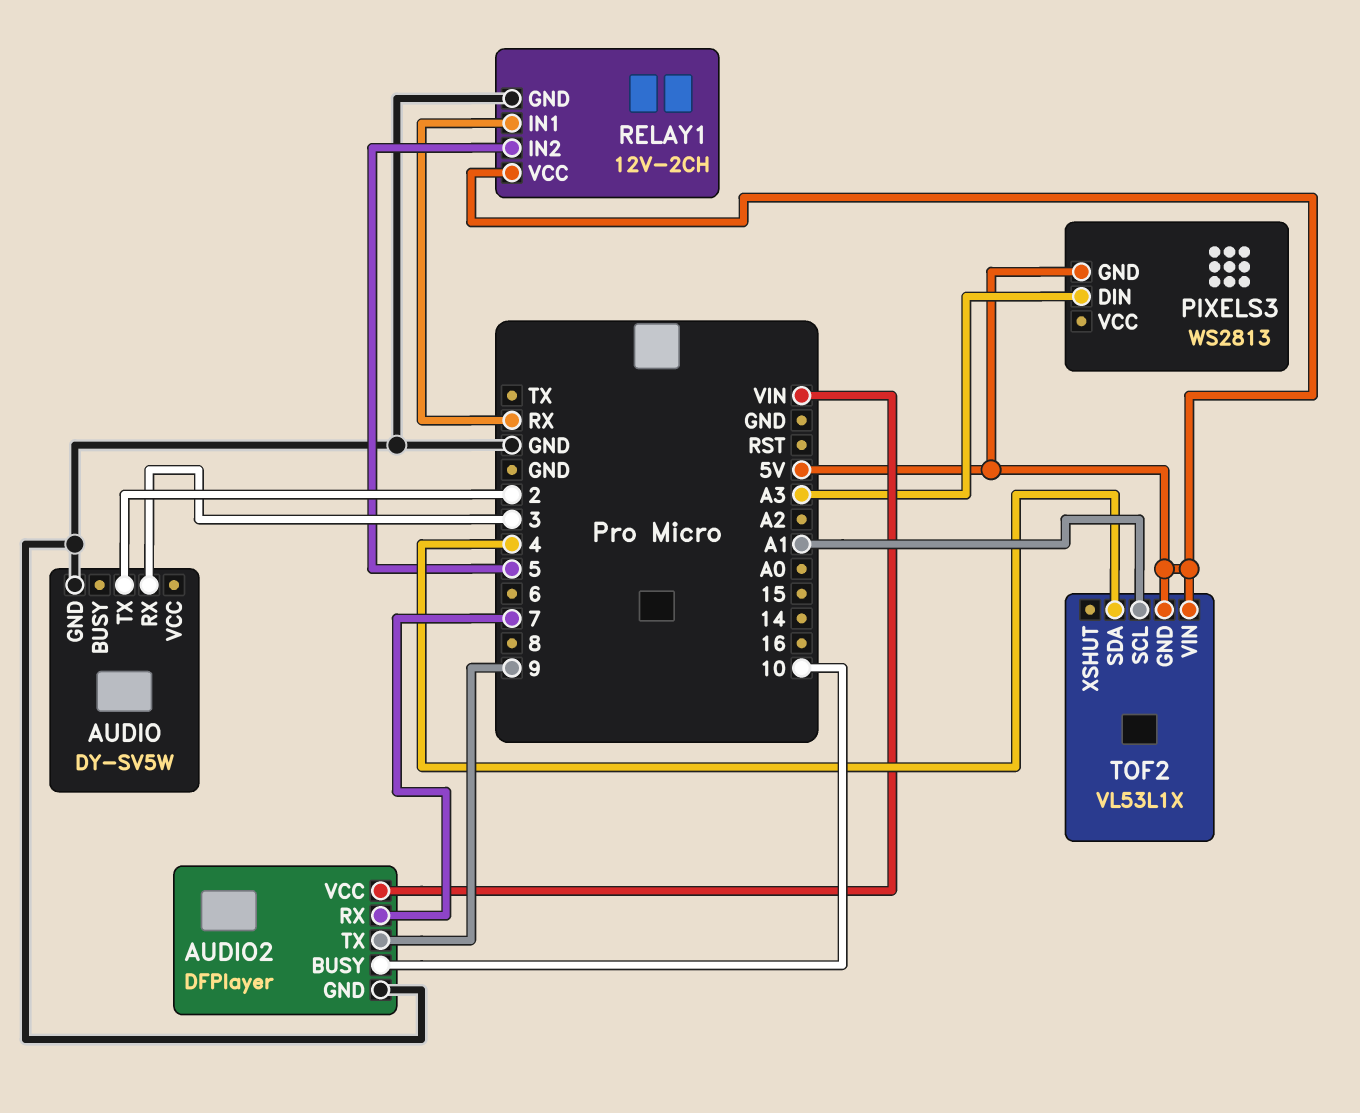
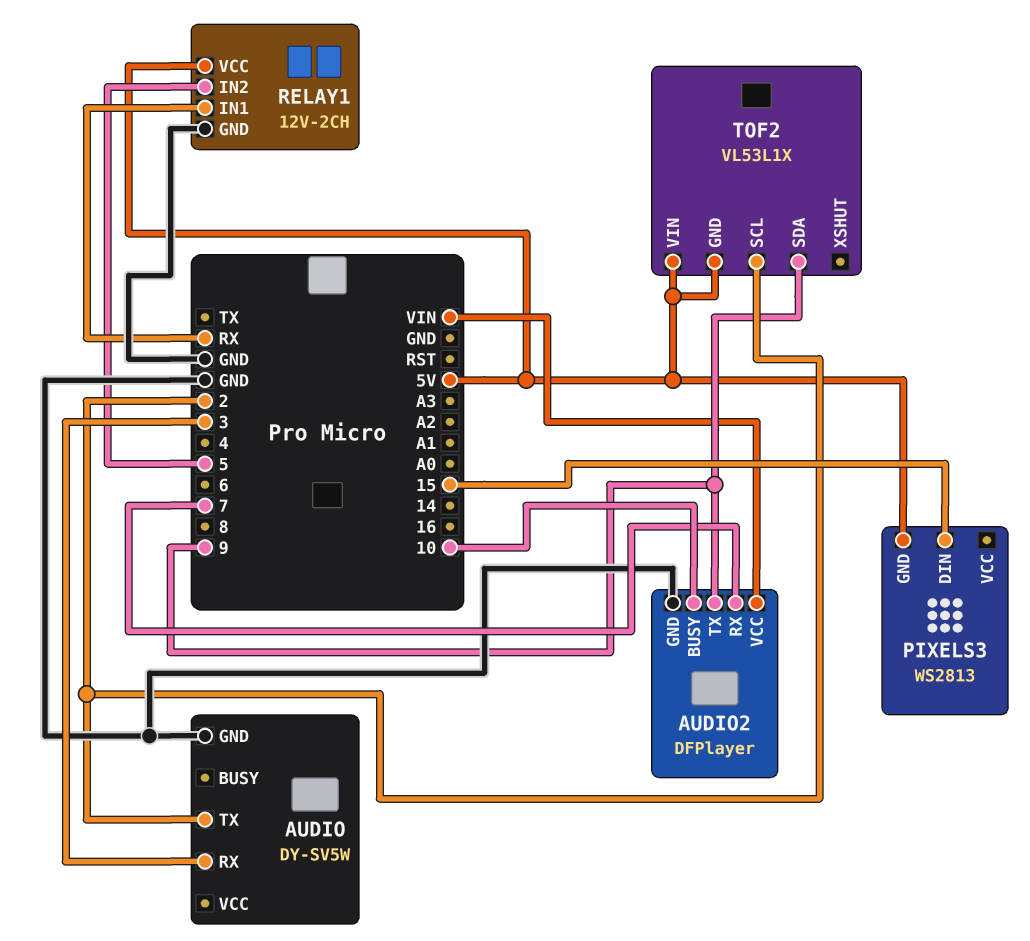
PIXELS3 pin DIN: A3 -> 15
TOF2 pin SCL: A1 -> 2
TOF2 pin SDA: 4 -> 9

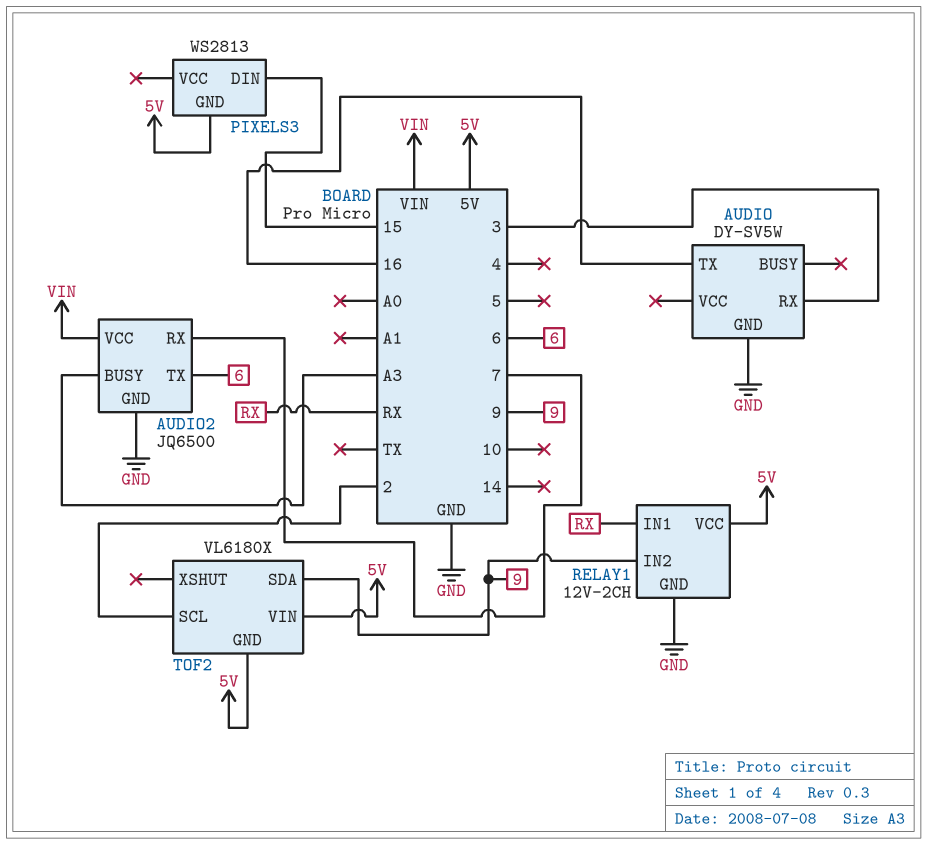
AUDIO pin TX: 2 -> 16
AUDIO2: DFPlayer -> JQ6500
AUDIO2 pin BUSY: 10 -> A3
AUDIO2 pin TX: 9 -> 6
RELAY1 pin IN2: 5 -> 9
TOF2: VL53L1X -> VL6180X

